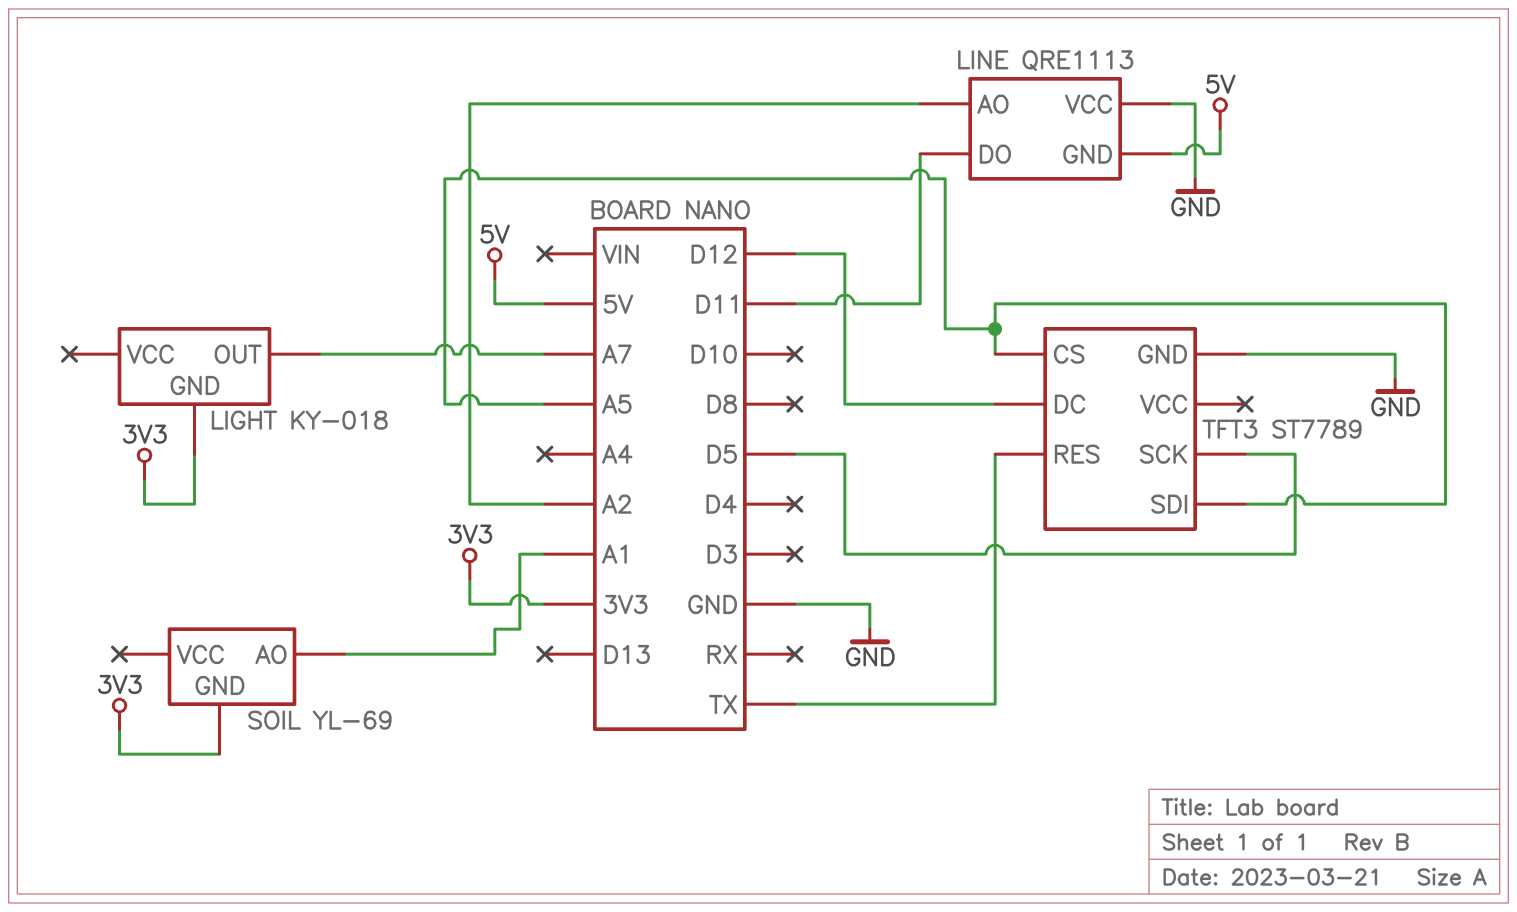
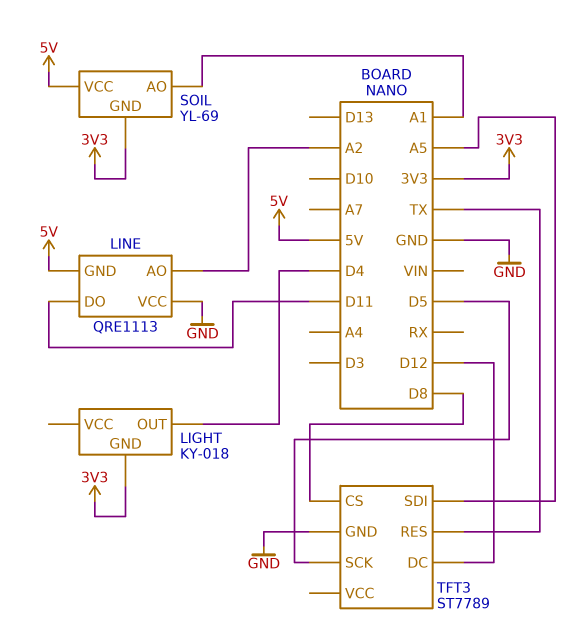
LIGHT pin OUT: A7 -> D4
SOIL pin VCC: none -> 5V
TFT3 pin CS: A5 -> D8

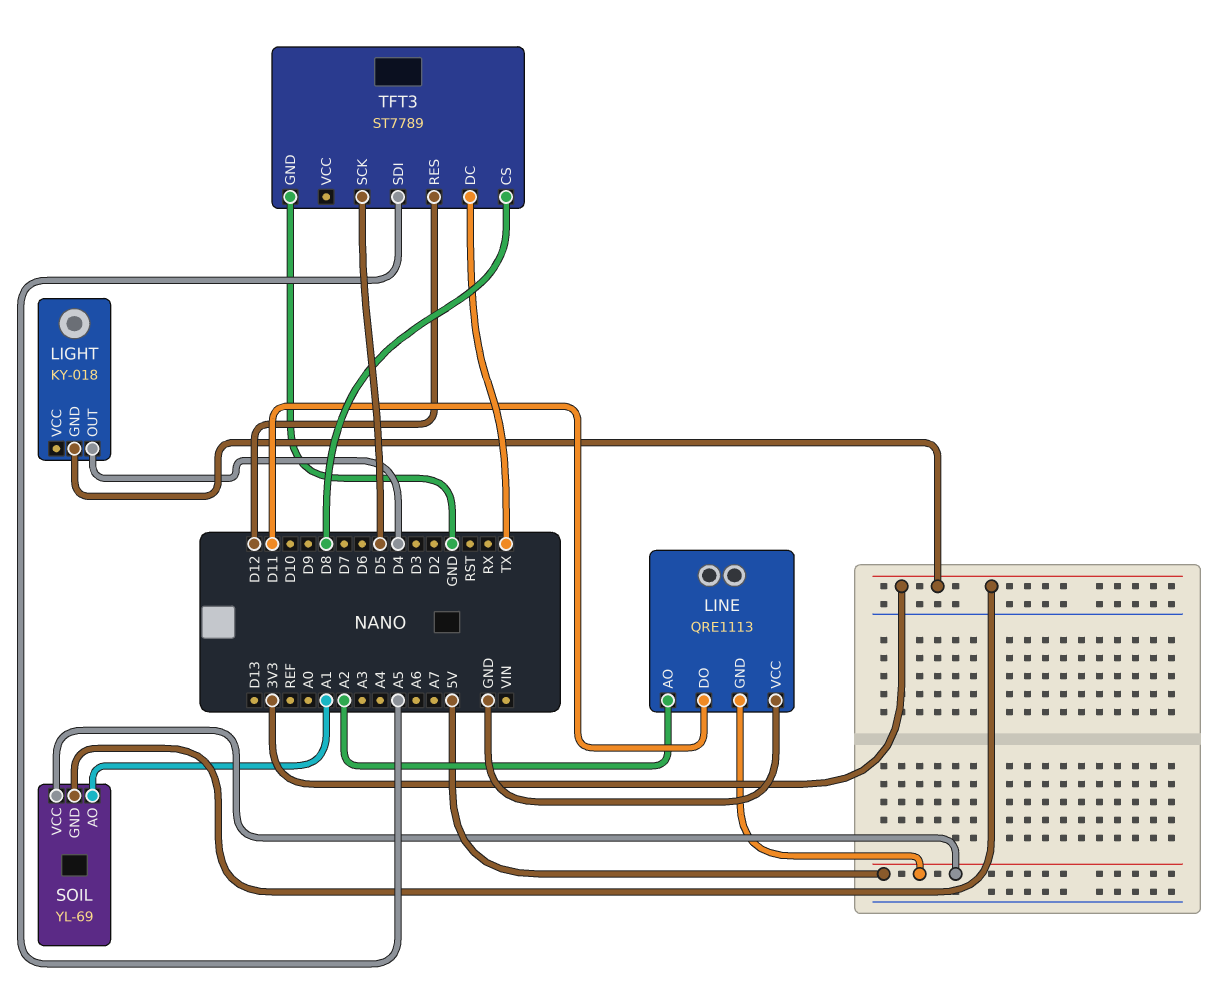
TFT3 pin DC: D12 -> TX
TFT3 pin RES: TX -> D12

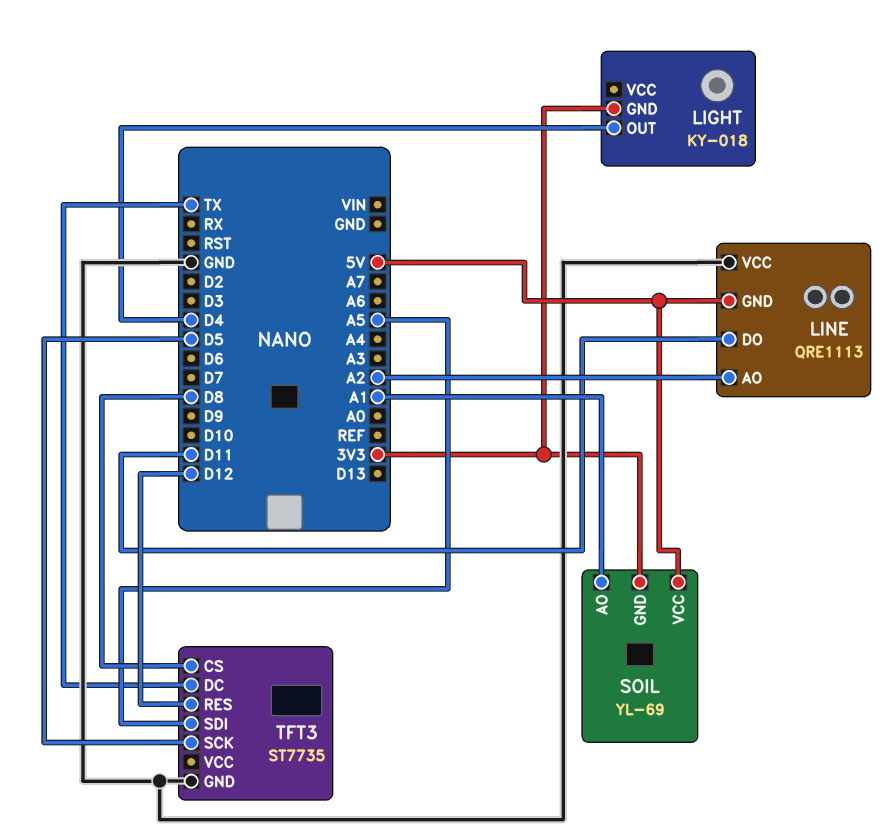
TFT3: ST7789 -> ST7735

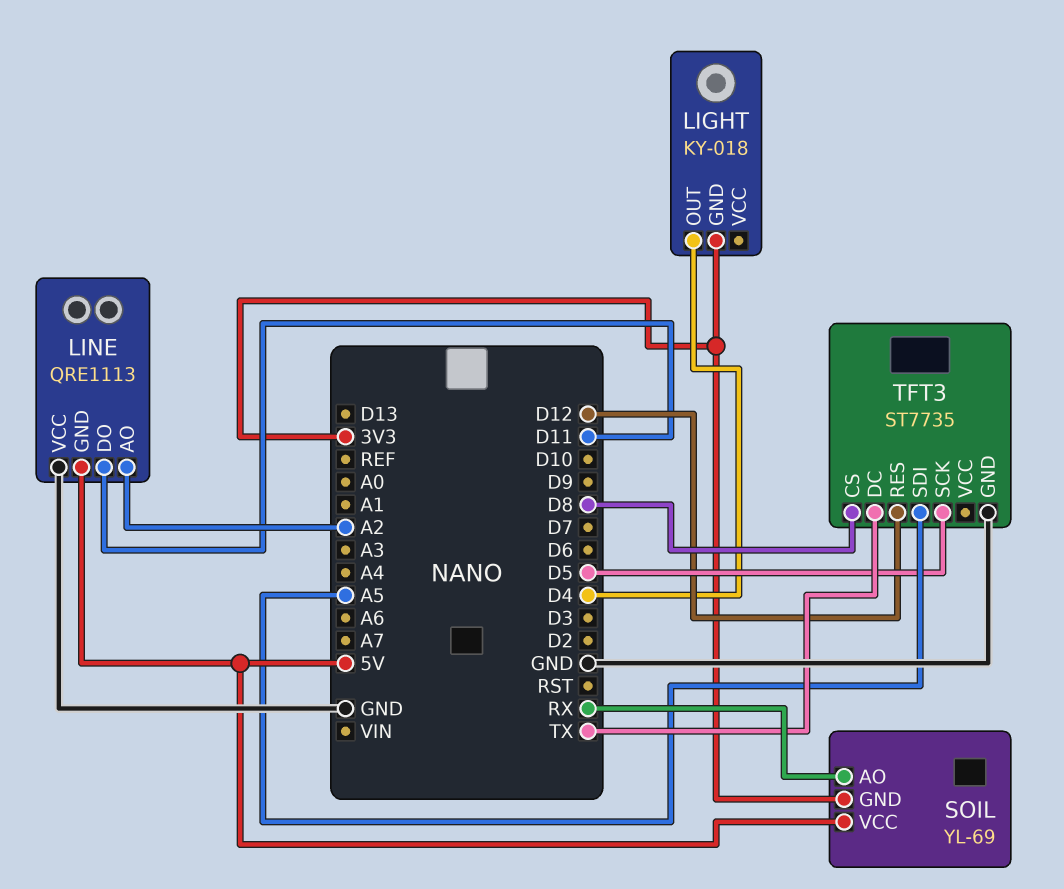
SOIL pin AO: A1 -> RX

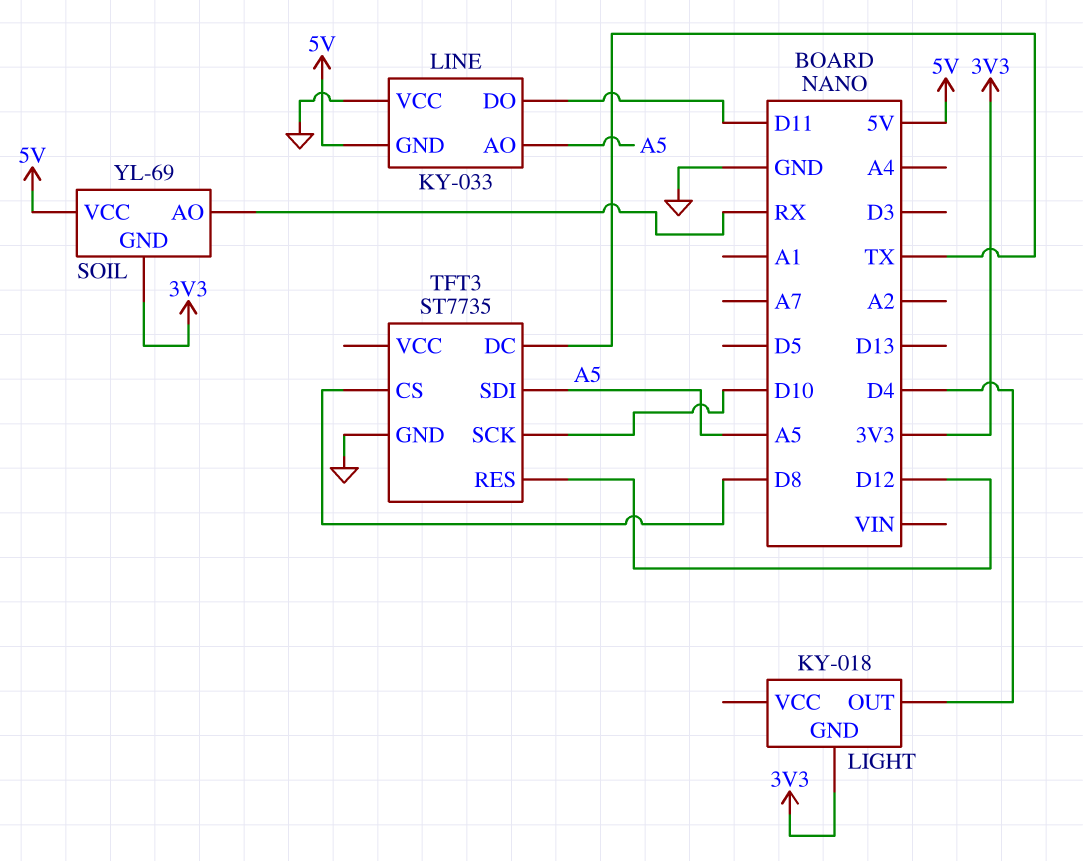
LINE: QRE1113 -> KY-033
LINE pin AO: A2 -> A5
TFT3 pin SCK: D5 -> D10

